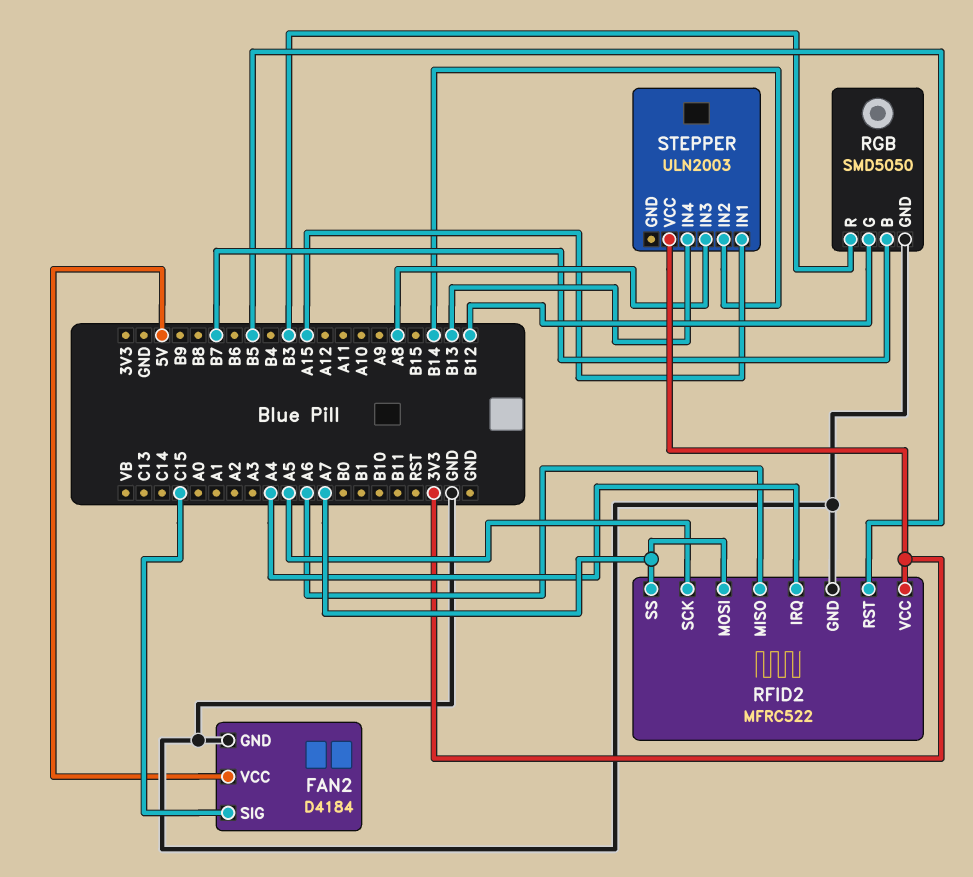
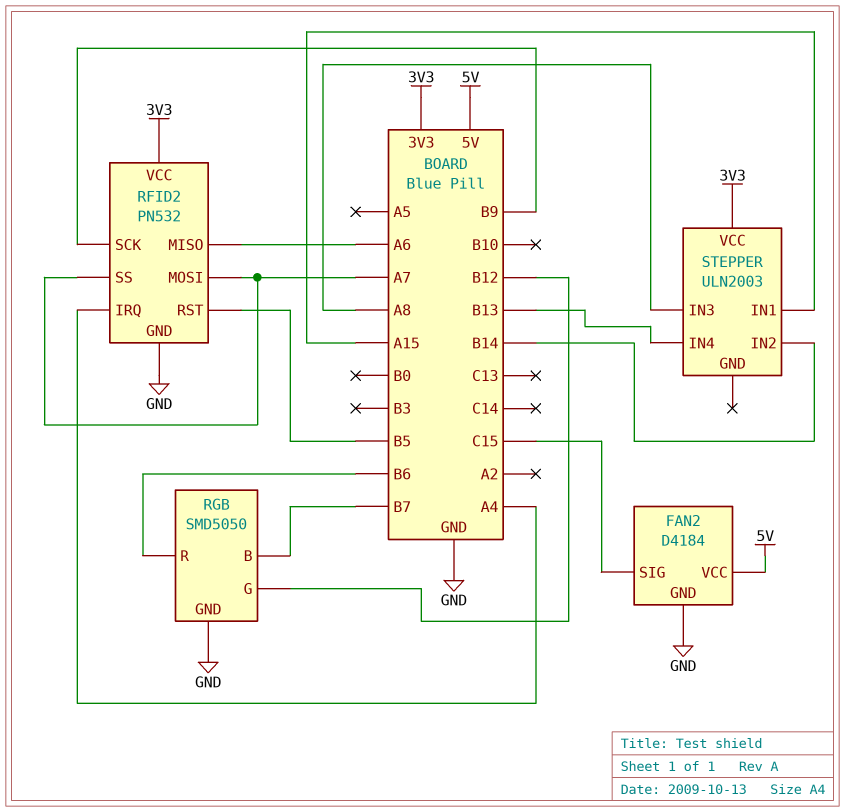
RFID2: MFRC522 -> PN532
RFID2 pin SCK: A5 -> B9
RGB pin R: B3 -> B6

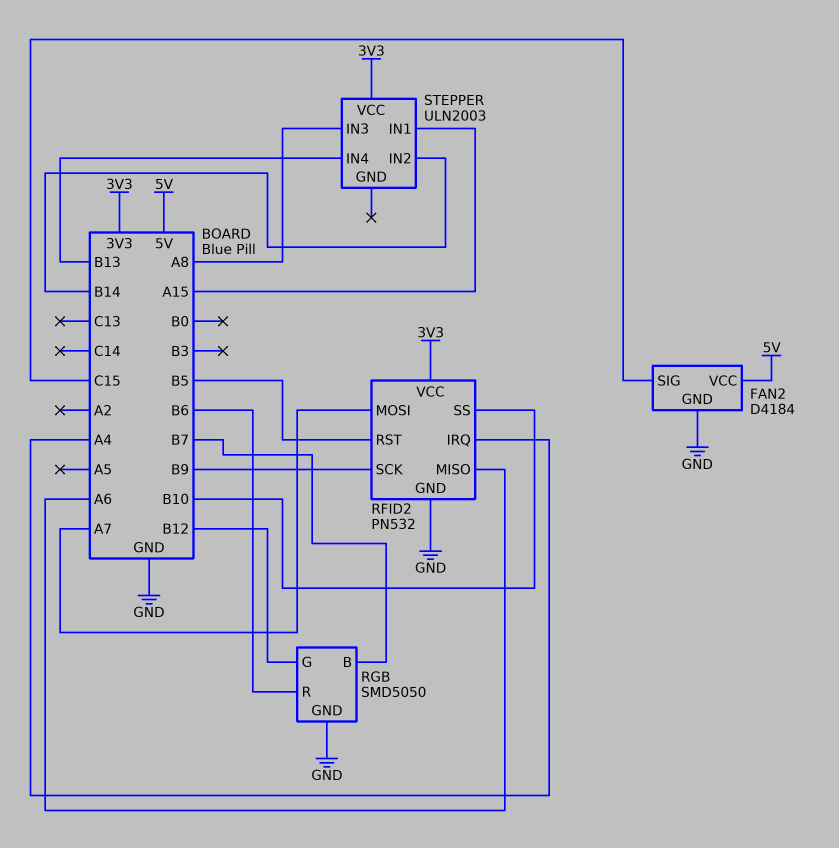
RFID2 pin SS: A7 -> B10

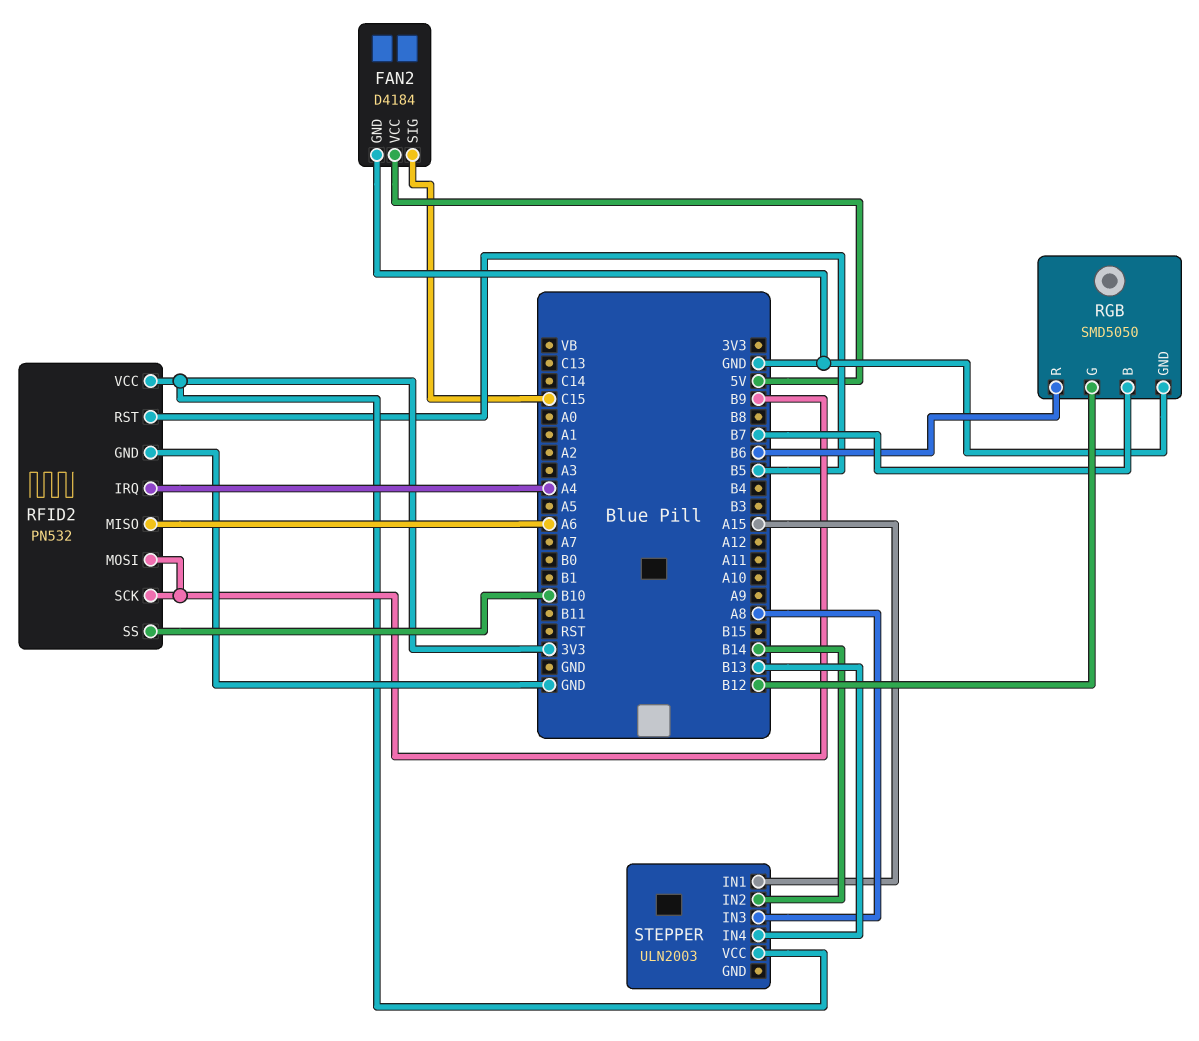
RFID2 pin MOSI: A7 -> B9

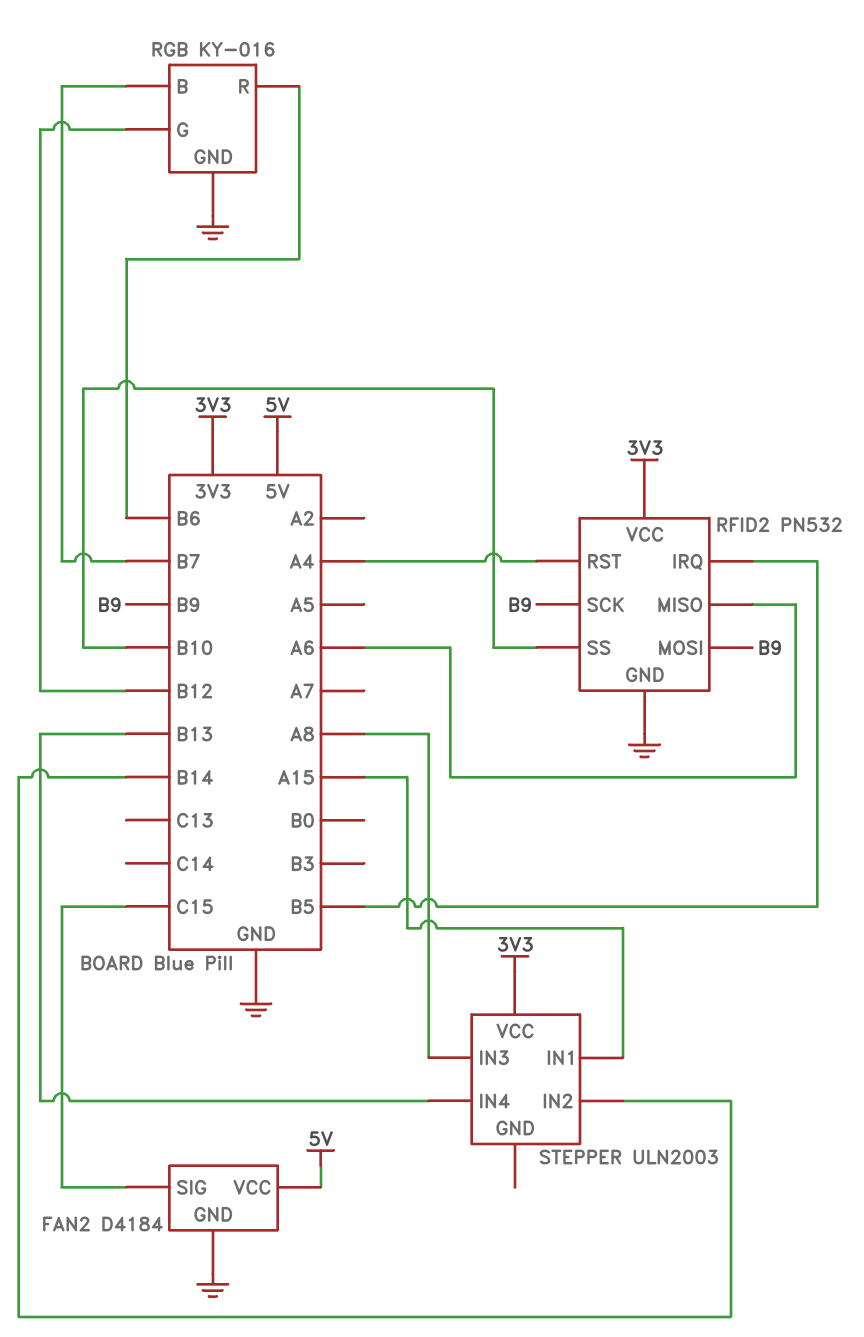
RFID2 pin IRQ: A4 -> B5
RFID2 pin RST: B5 -> A4
RGB: SMD5050 -> KY-016

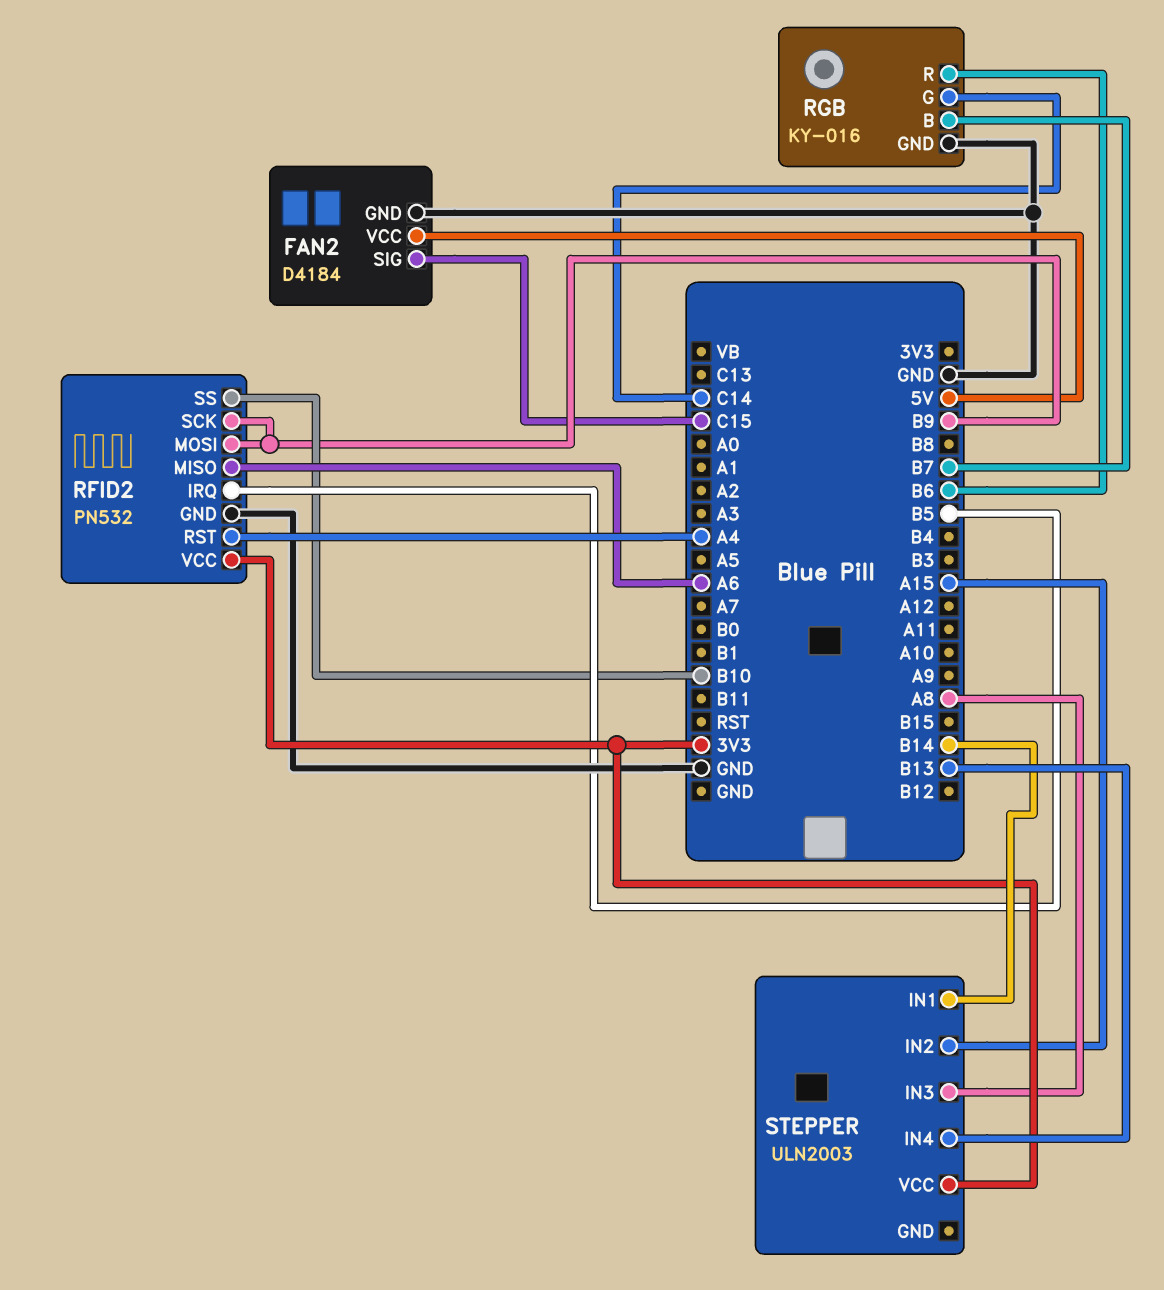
RGB pin G: B12 -> C14
STEPPER pin IN1: A15 -> B14
STEPPER pin IN2: B14 -> A15

